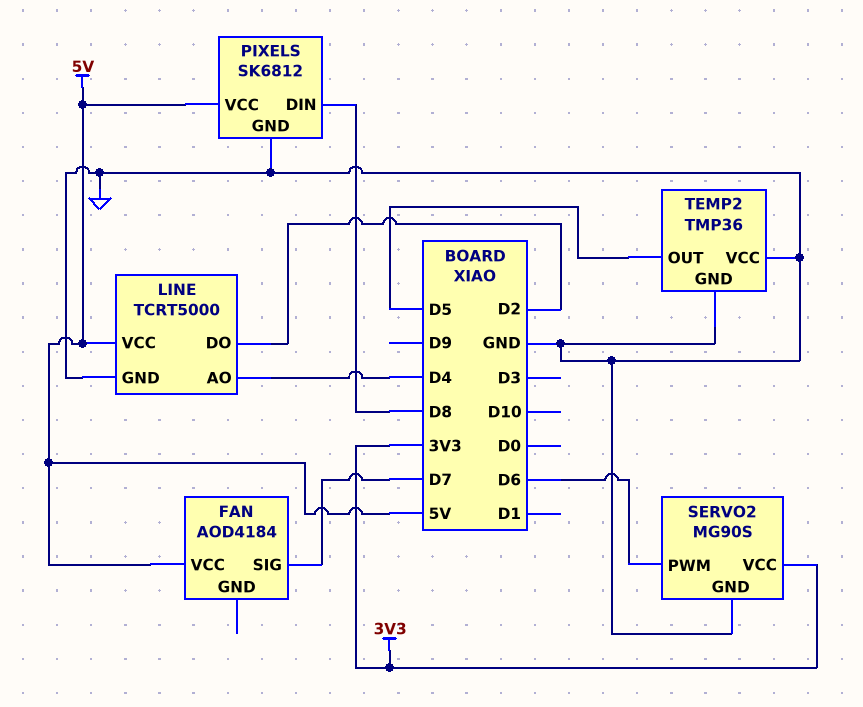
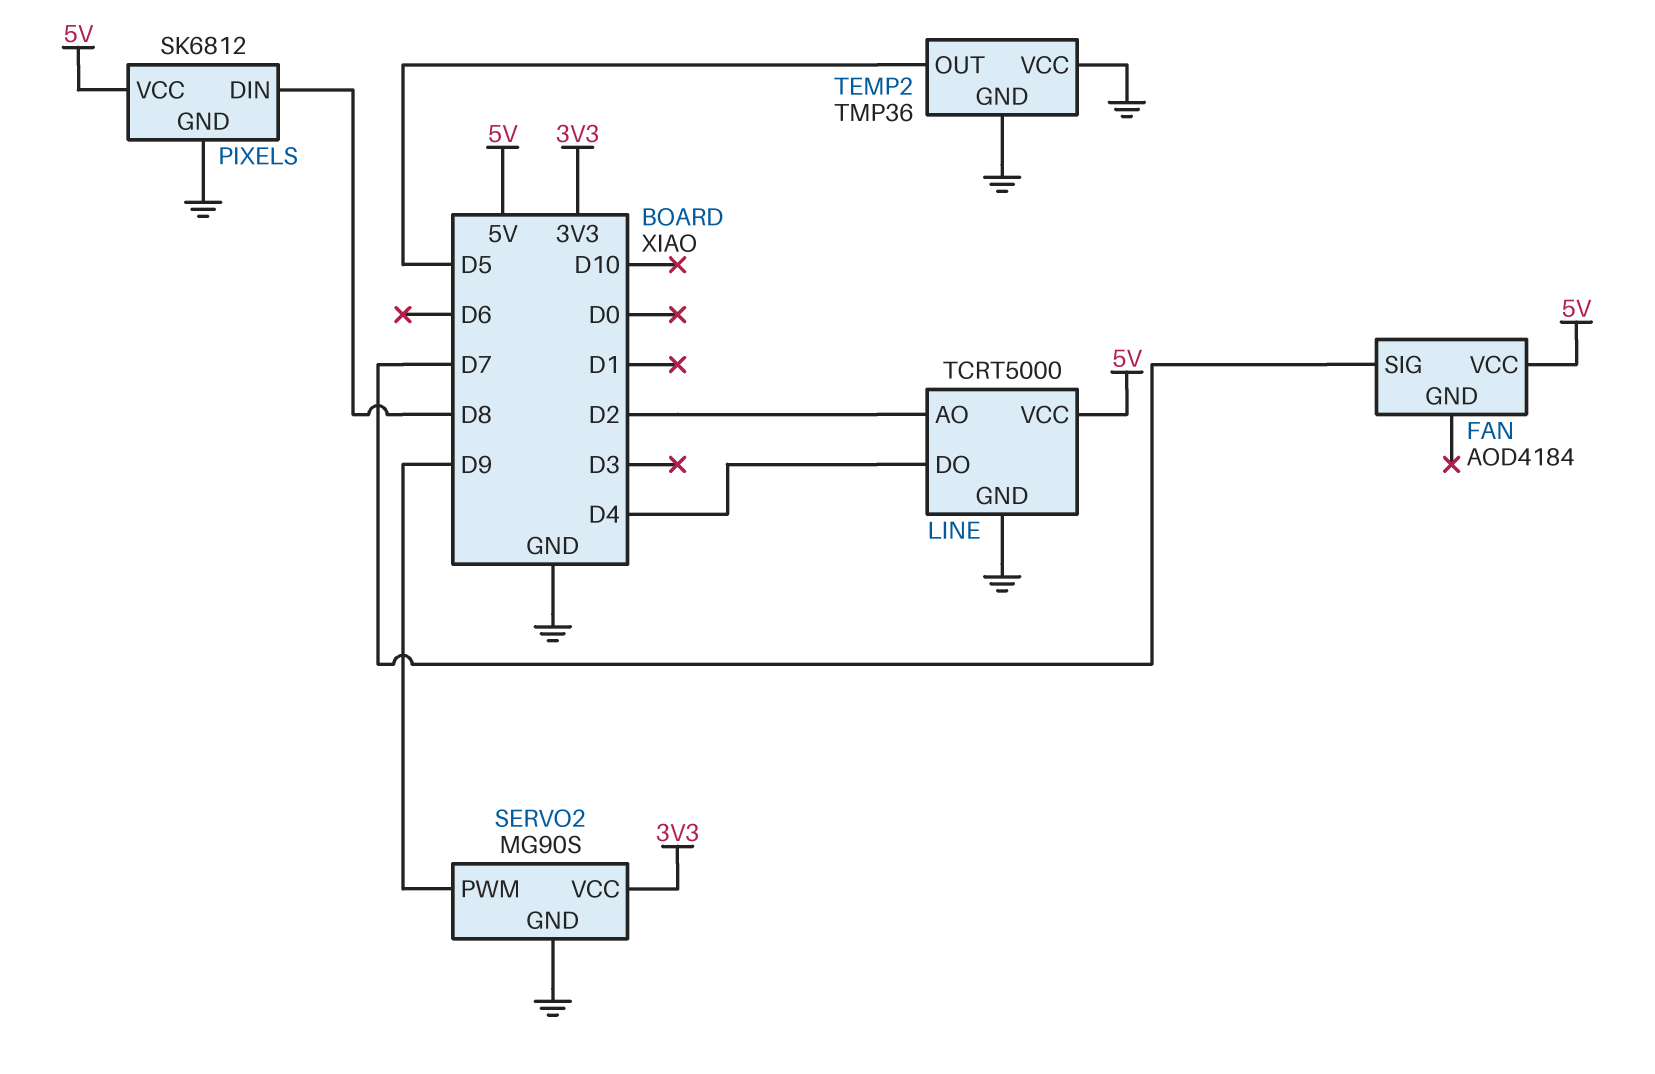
LINE pin AO: D4 -> D2
LINE pin DO: D2 -> D4
SERVO2 pin PWM: D6 -> D9

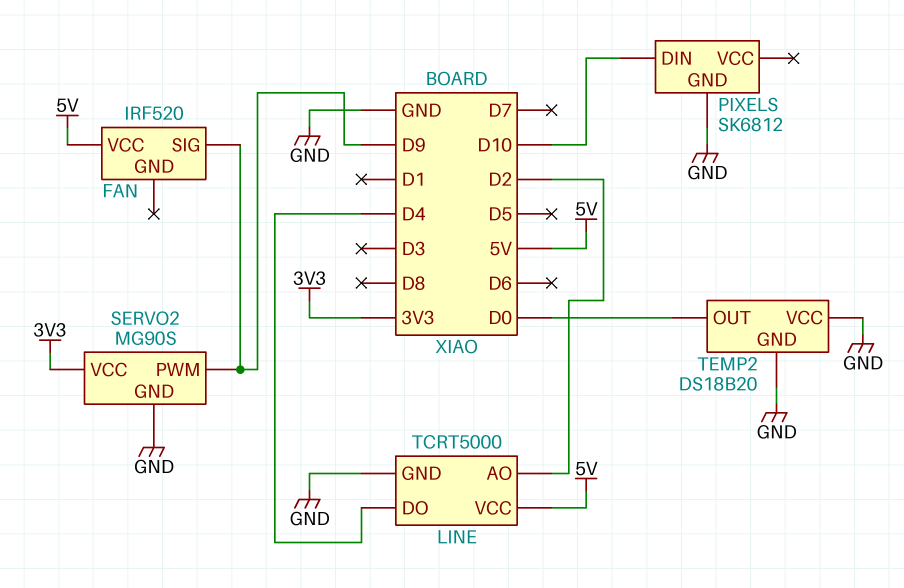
FAN: AOD4184 -> IRF520
FAN pin SIG: D7 -> D9
PIXELS pin DIN: D8 -> D10
PIXELS pin VCC: 5V -> none
TEMP2: TMP36 -> DS18B20
TEMP2 pin OUT: D5 -> D0

